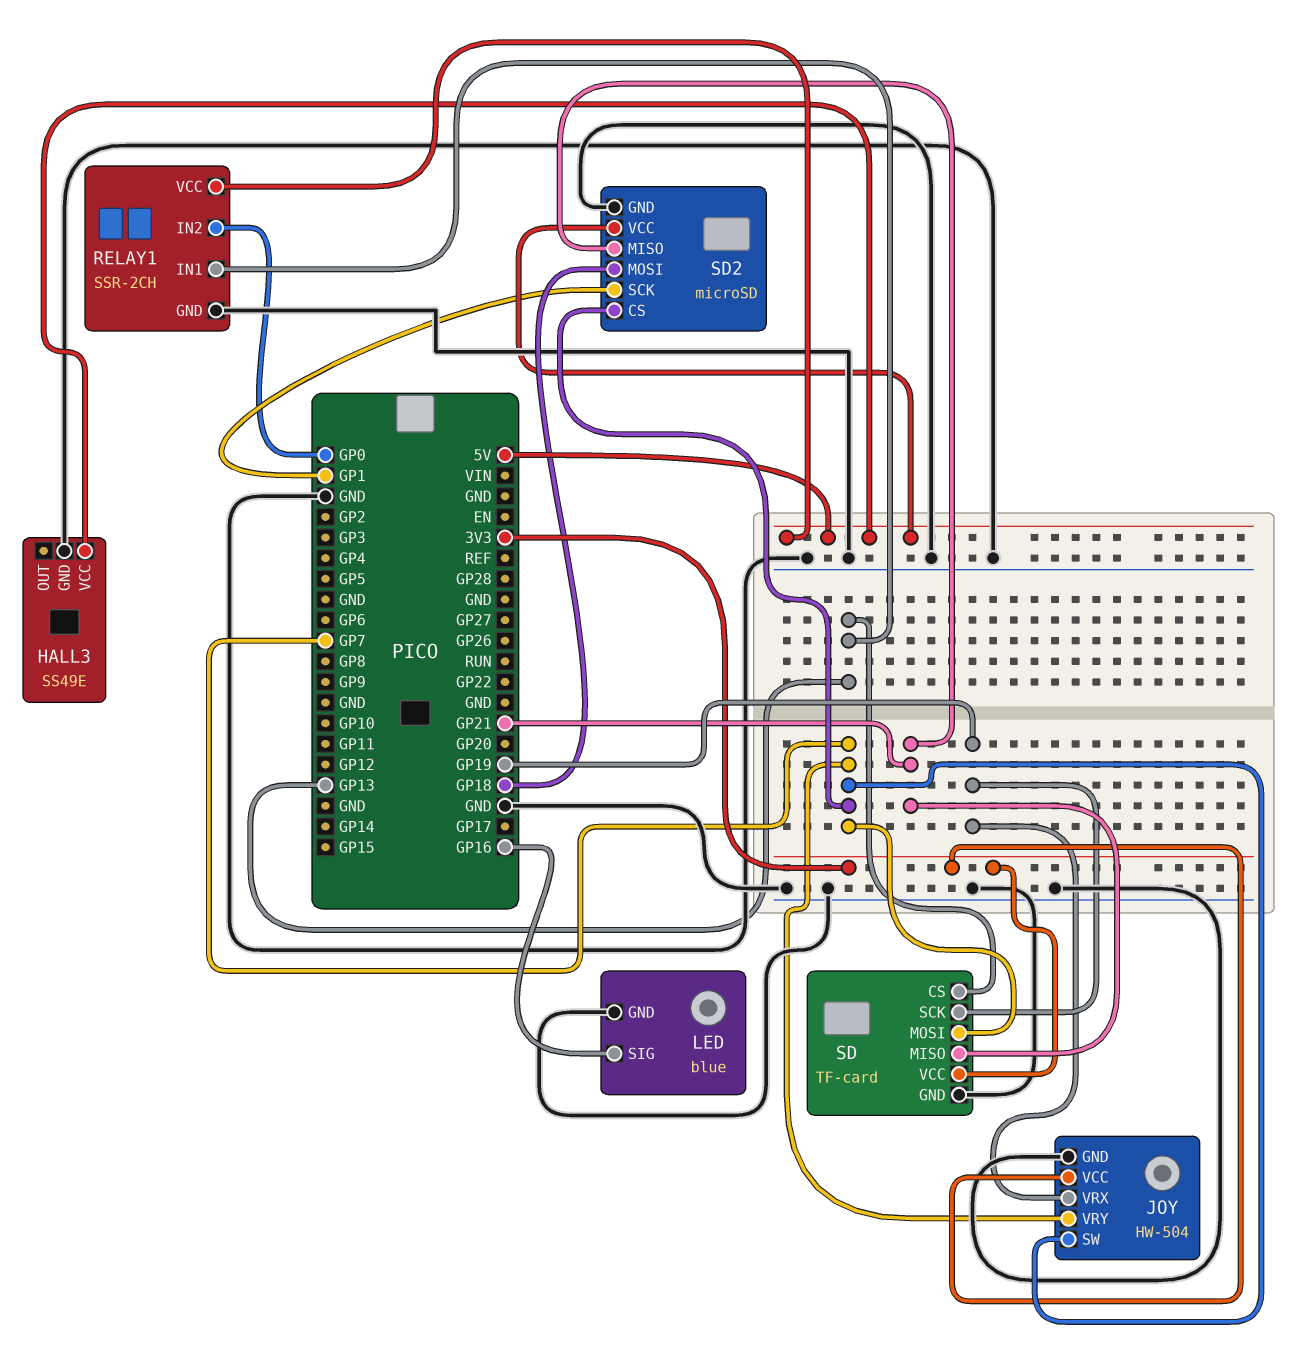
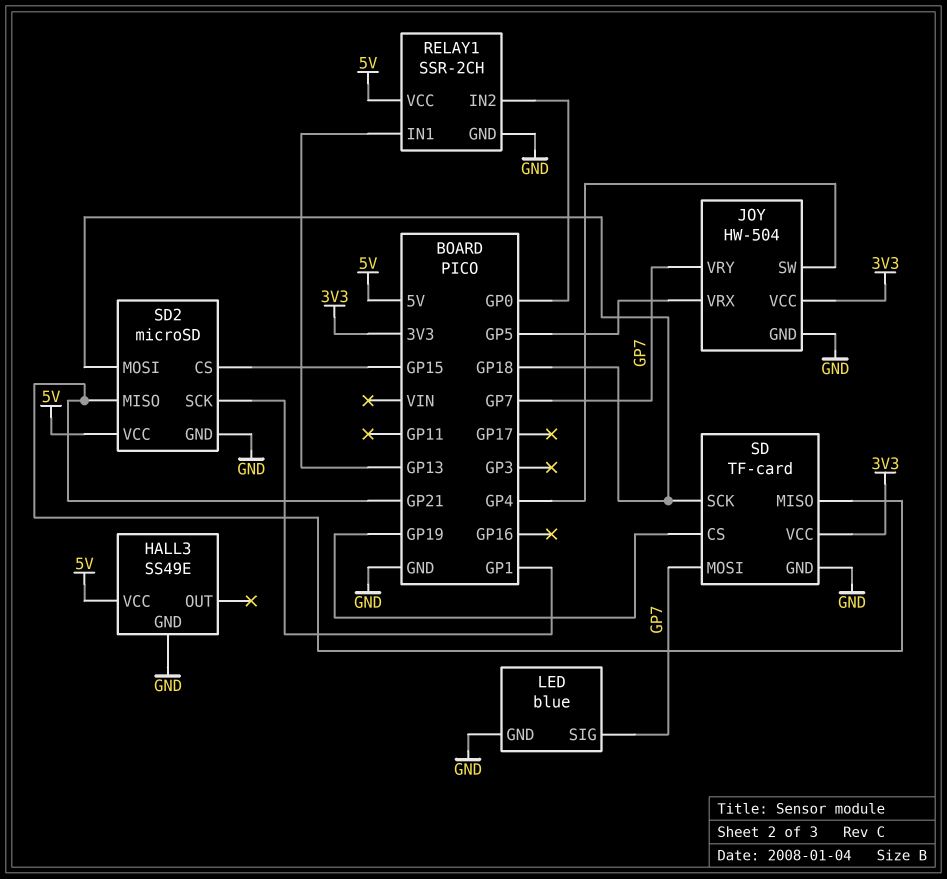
JOY pin SW: GP7 -> GP4
JOY pin VRX: GP19 -> GP5
LED pin SIG: GP16 -> GP7
SD pin CS: GP13 -> GP19
SD pin SCK: GP19 -> GP18
SD2 pin CS: GP7 -> GP15

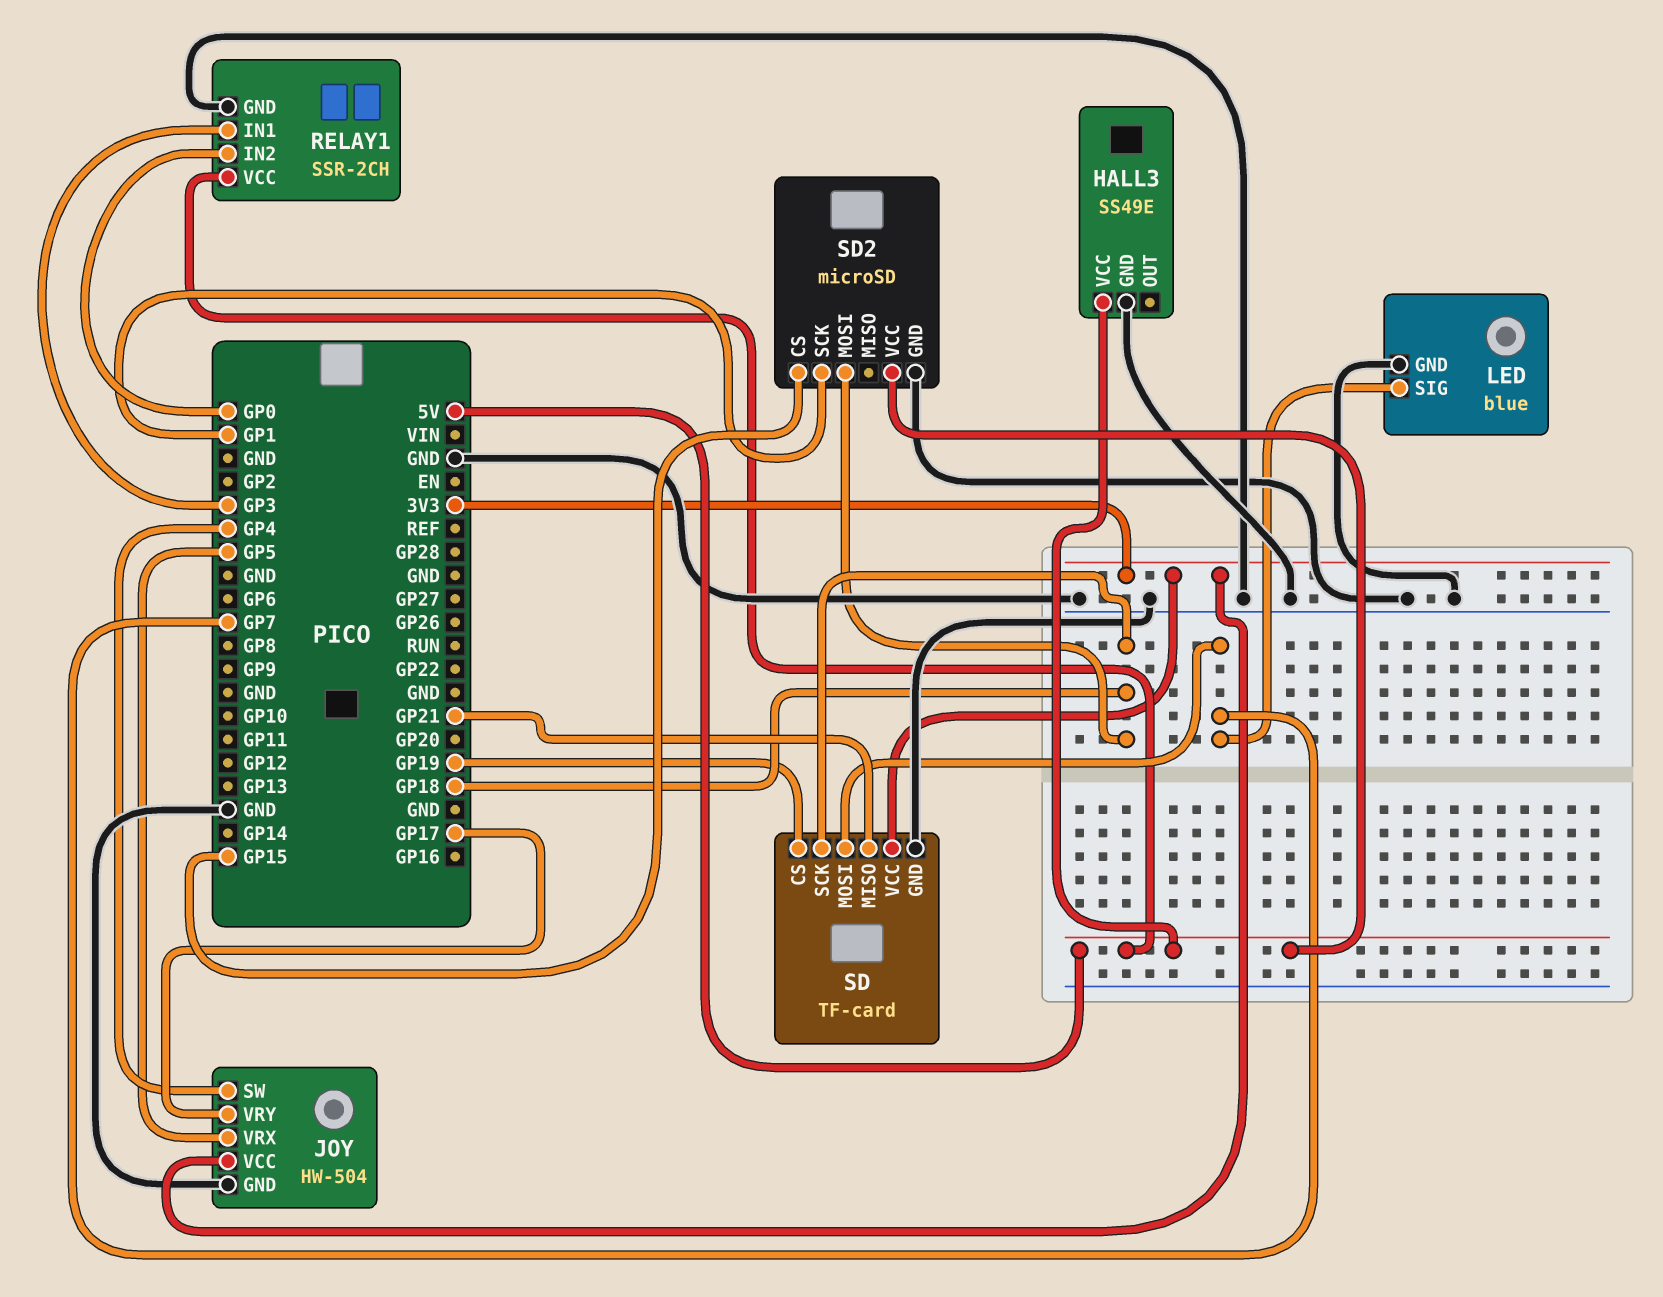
JOY pin VRY: GP7 -> GP17
RELAY1 pin IN1: GP13 -> GP3
SD2 pin MISO: GP21 -> none

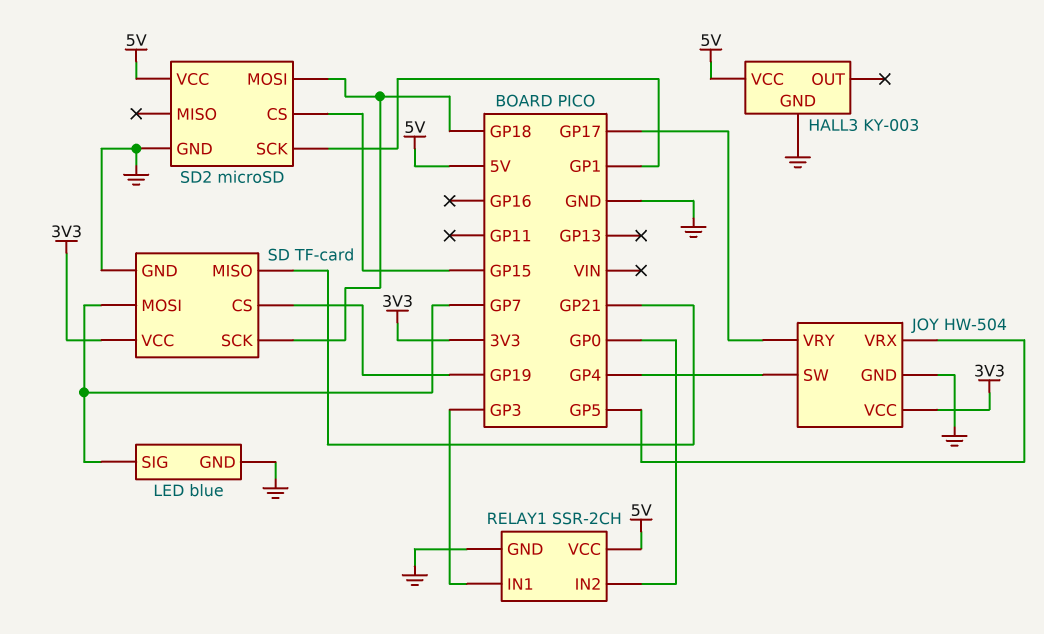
HALL3: SS49E -> KY-003

